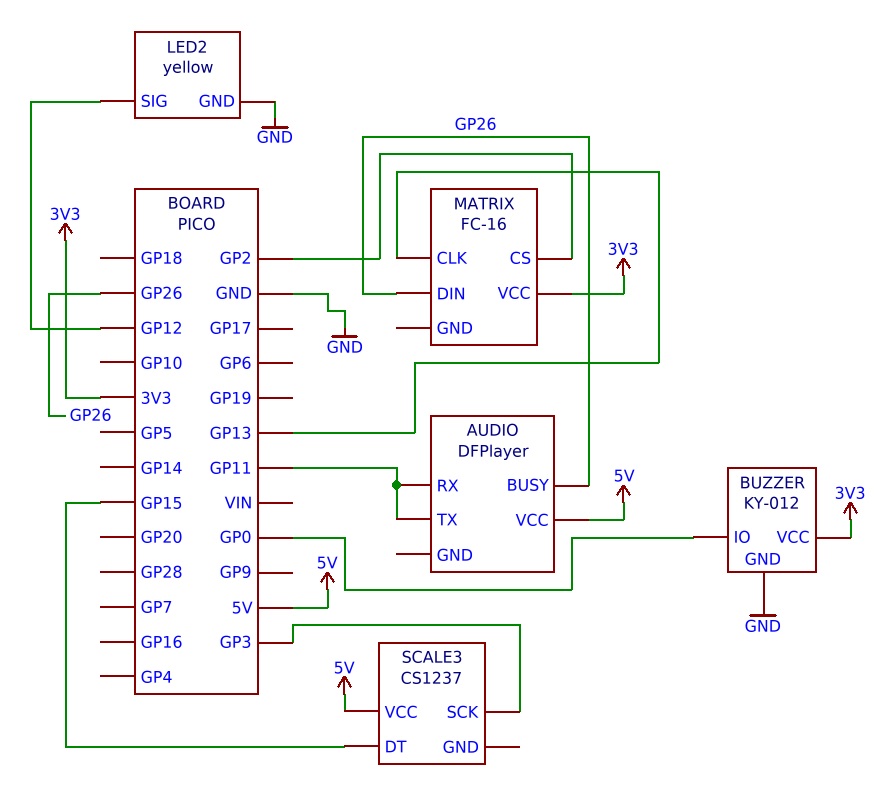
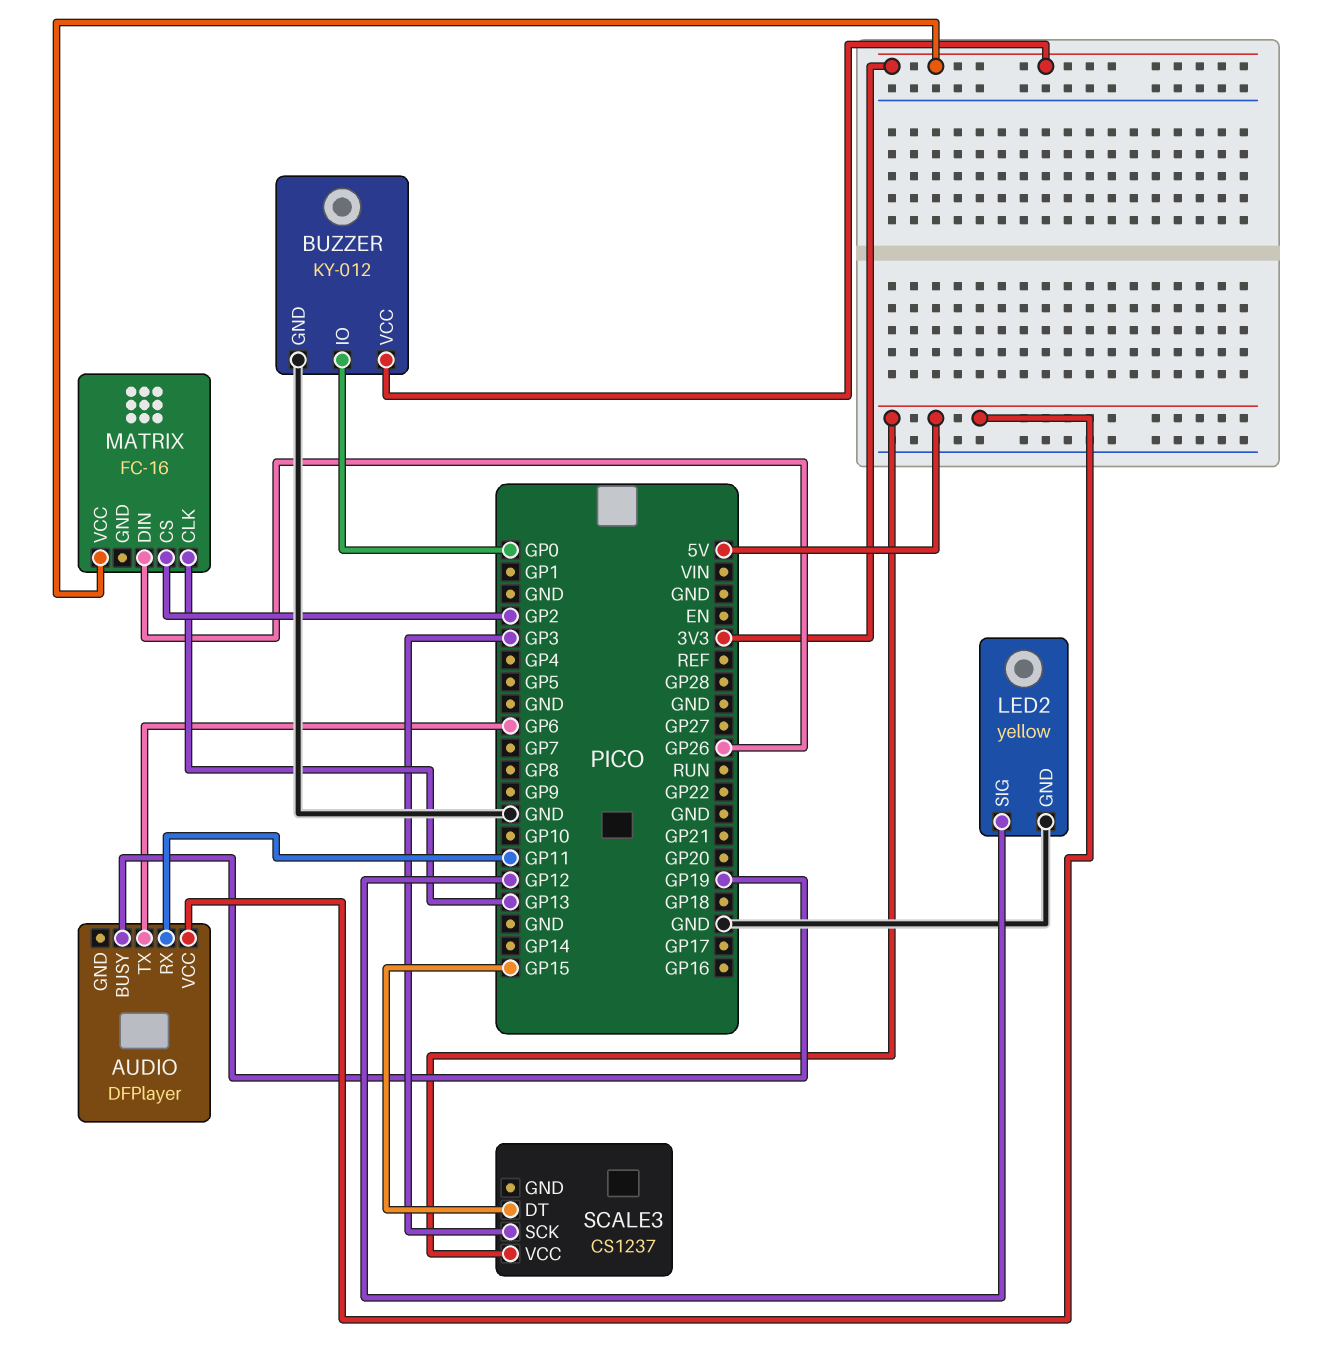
AUDIO pin BUSY: GP26 -> GP19
AUDIO pin TX: GP11 -> GP6

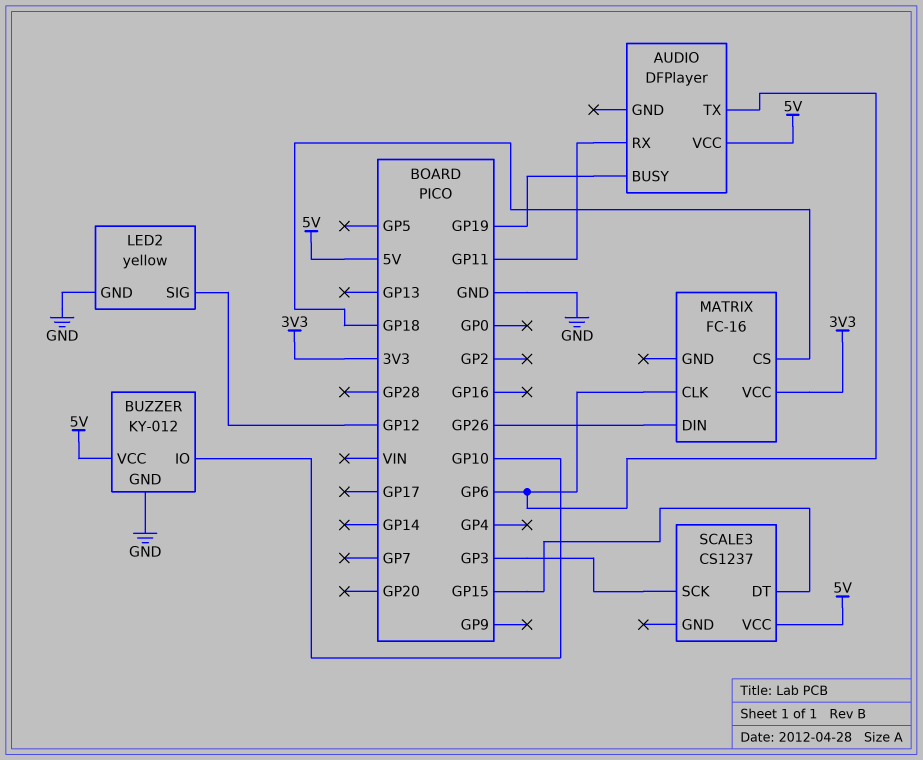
BUZZER pin IO: GP0 -> GP10
BUZZER pin VCC: 3V3 -> 5V
MATRIX pin CLK: GP13 -> GP6
MATRIX pin CS: GP2 -> GP18

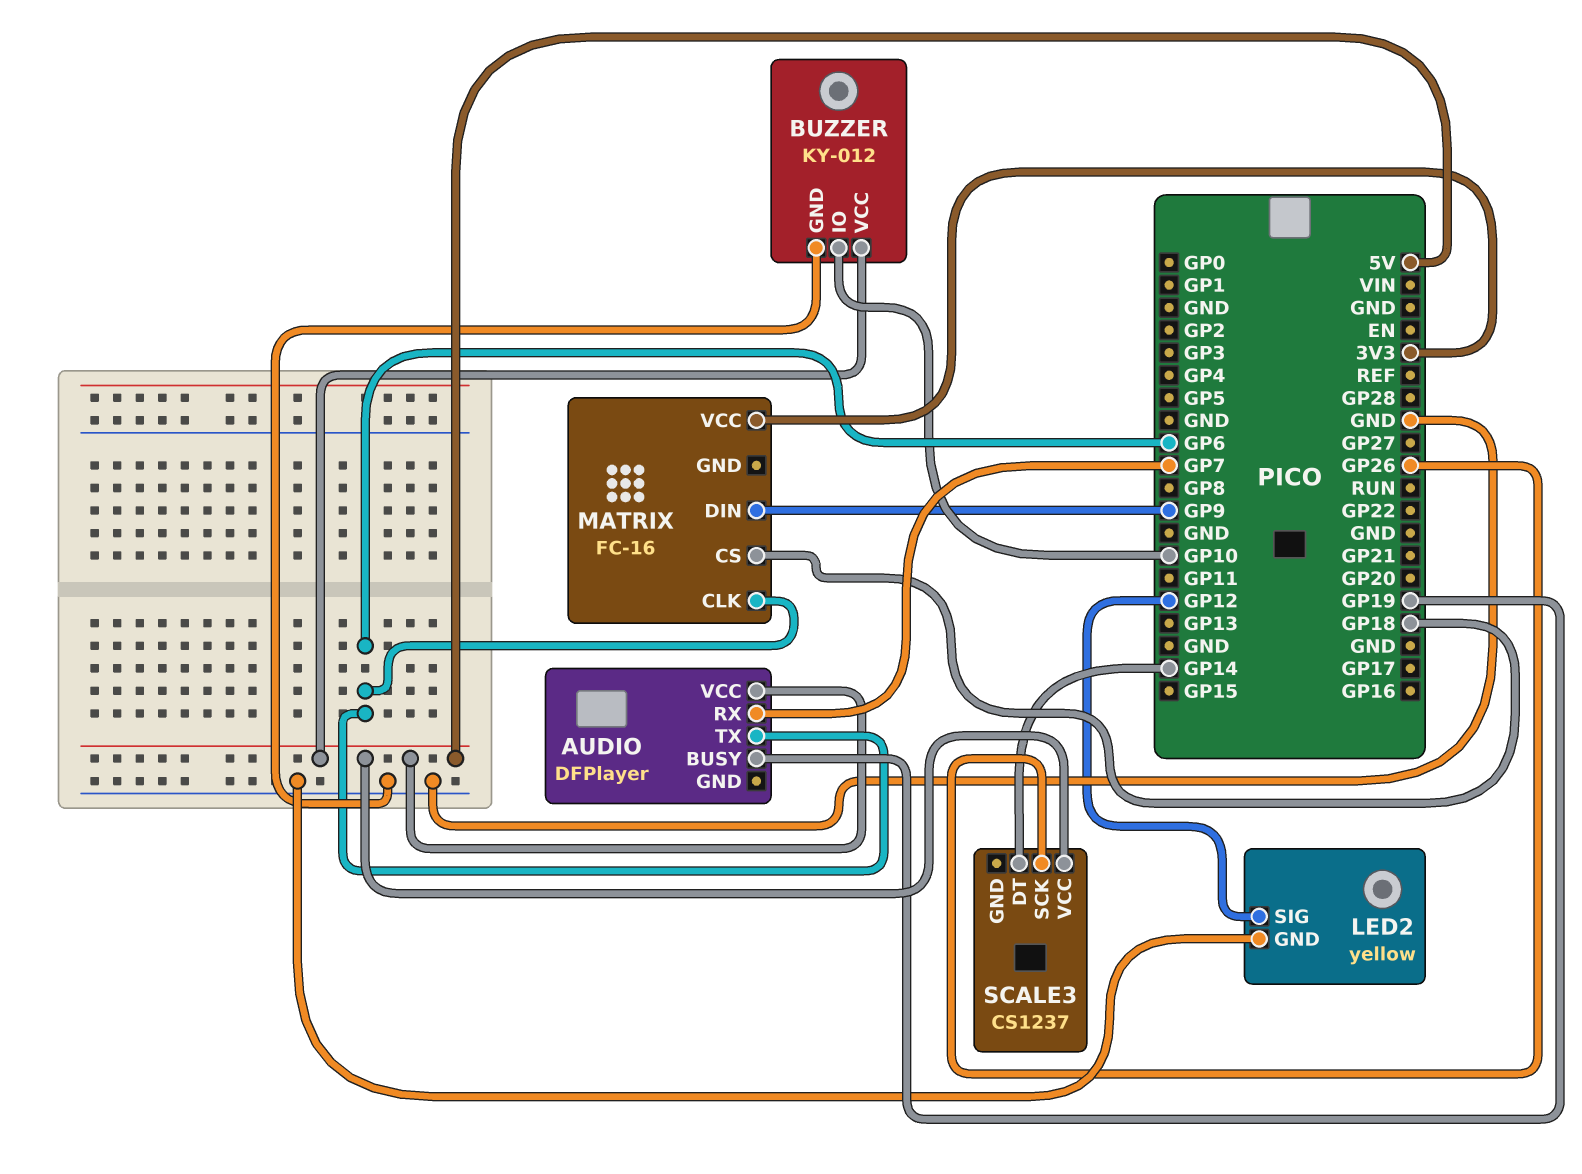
AUDIO pin RX: GP11 -> GP7
MATRIX pin DIN: GP26 -> GP9
SCALE3 pin DT: GP15 -> GP14
SCALE3 pin SCK: GP3 -> GP26

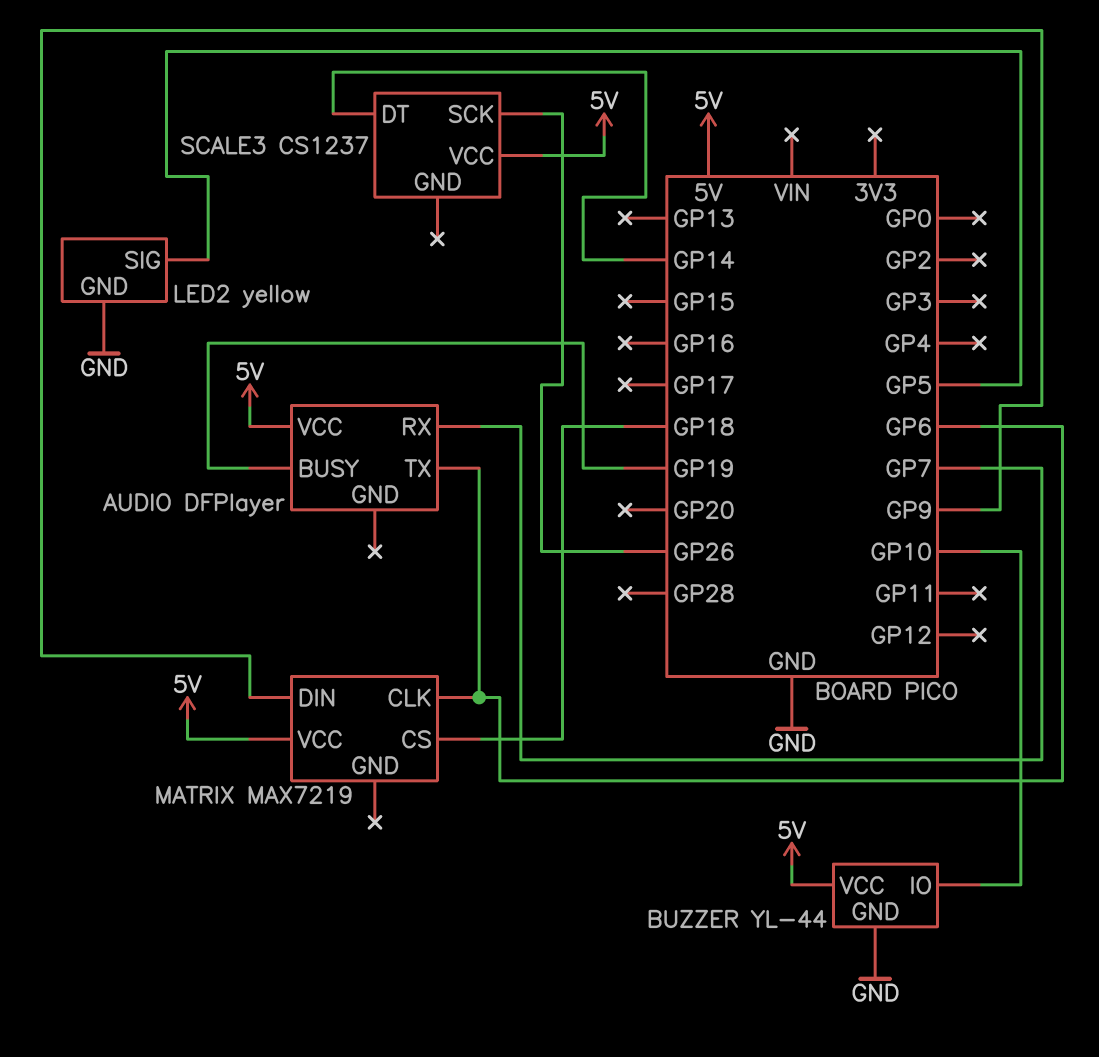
BUZZER: KY-012 -> YL-44
LED2 pin SIG: GP12 -> GP5
MATRIX: FC-16 -> MAX7219
MATRIX pin VCC: 3V3 -> 5V

